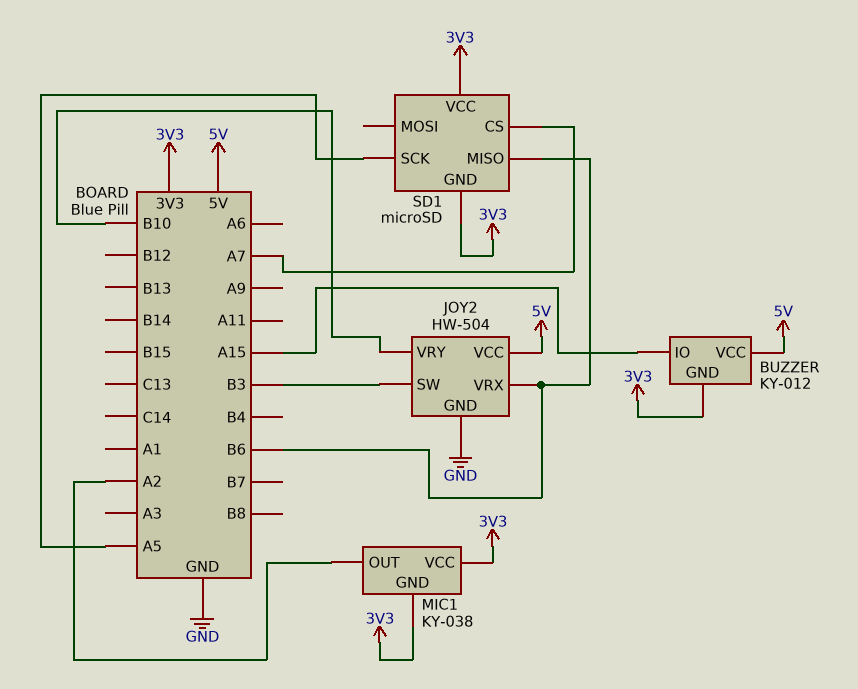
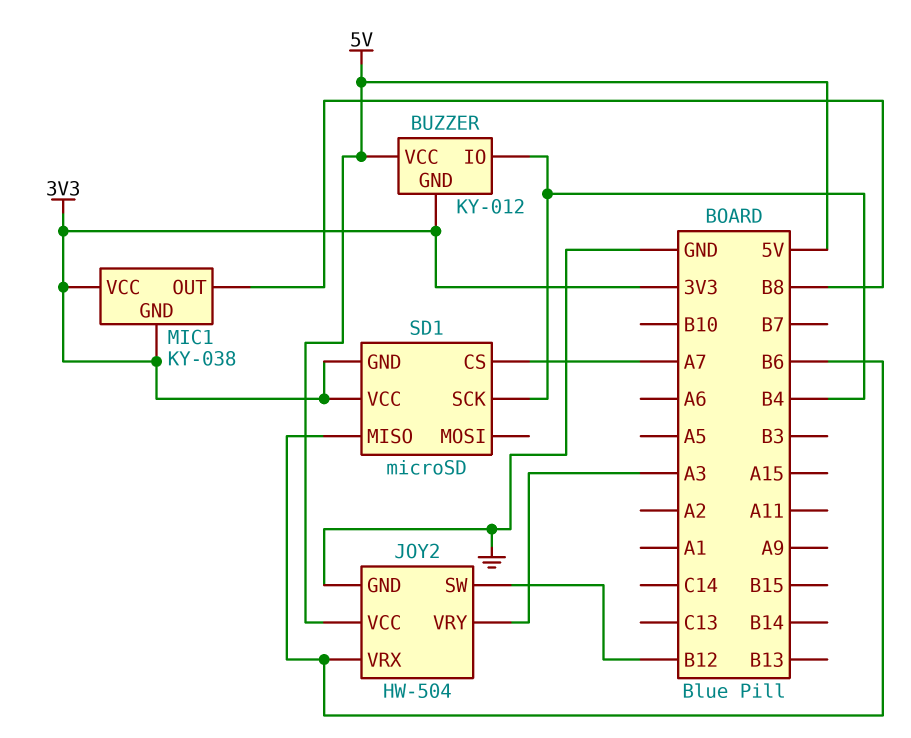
BUZZER pin IO: A15 -> B4
JOY2 pin SW: B3 -> B12
JOY2 pin VRY: B10 -> A3
MIC1 pin OUT: A2 -> B8
SD1 pin SCK: A5 -> B4

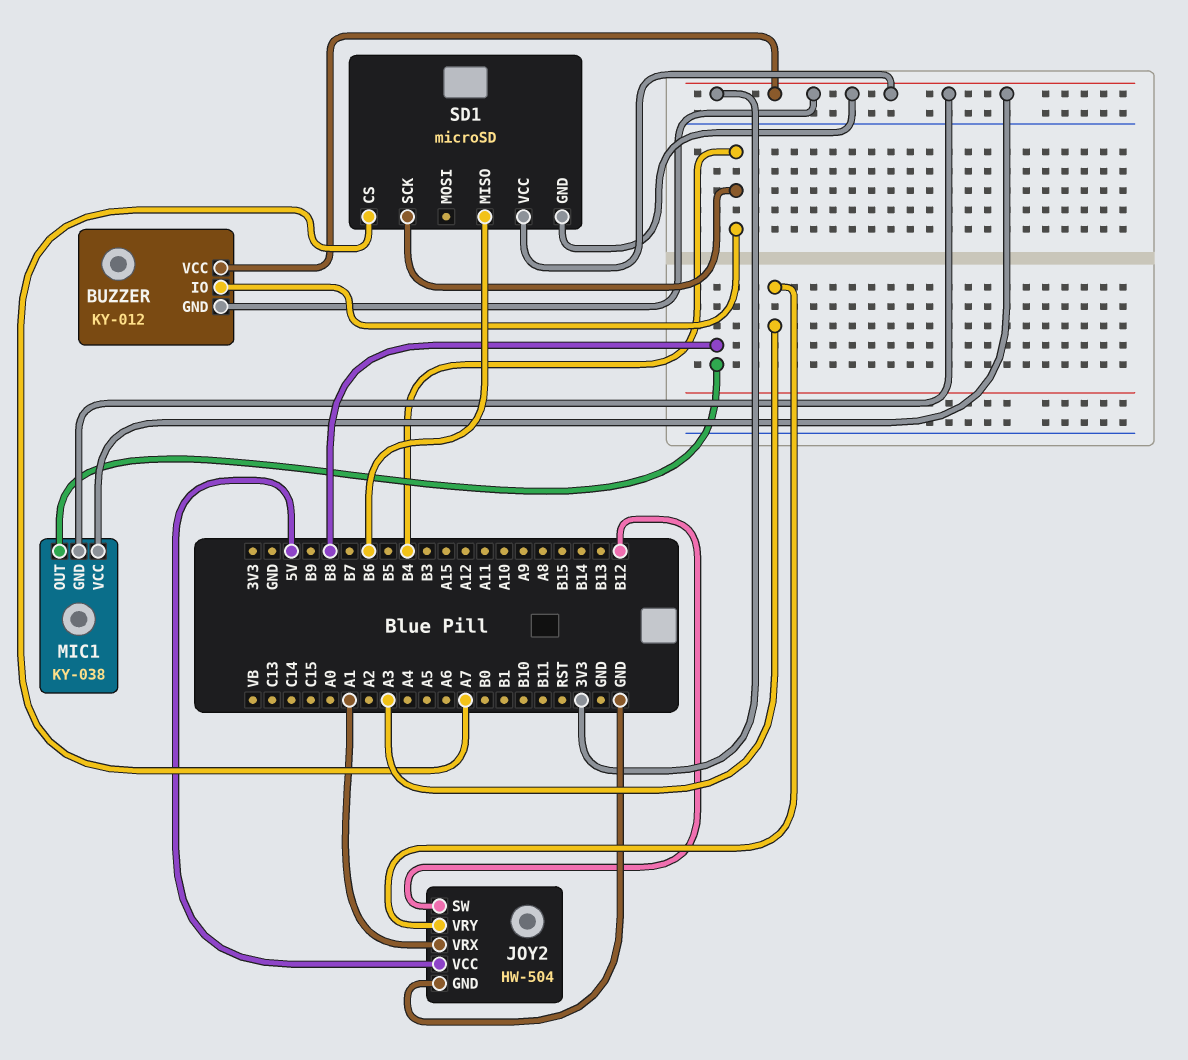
BUZZER pin VCC: 5V -> 3V3
JOY2 pin VRX: B6 -> A1

